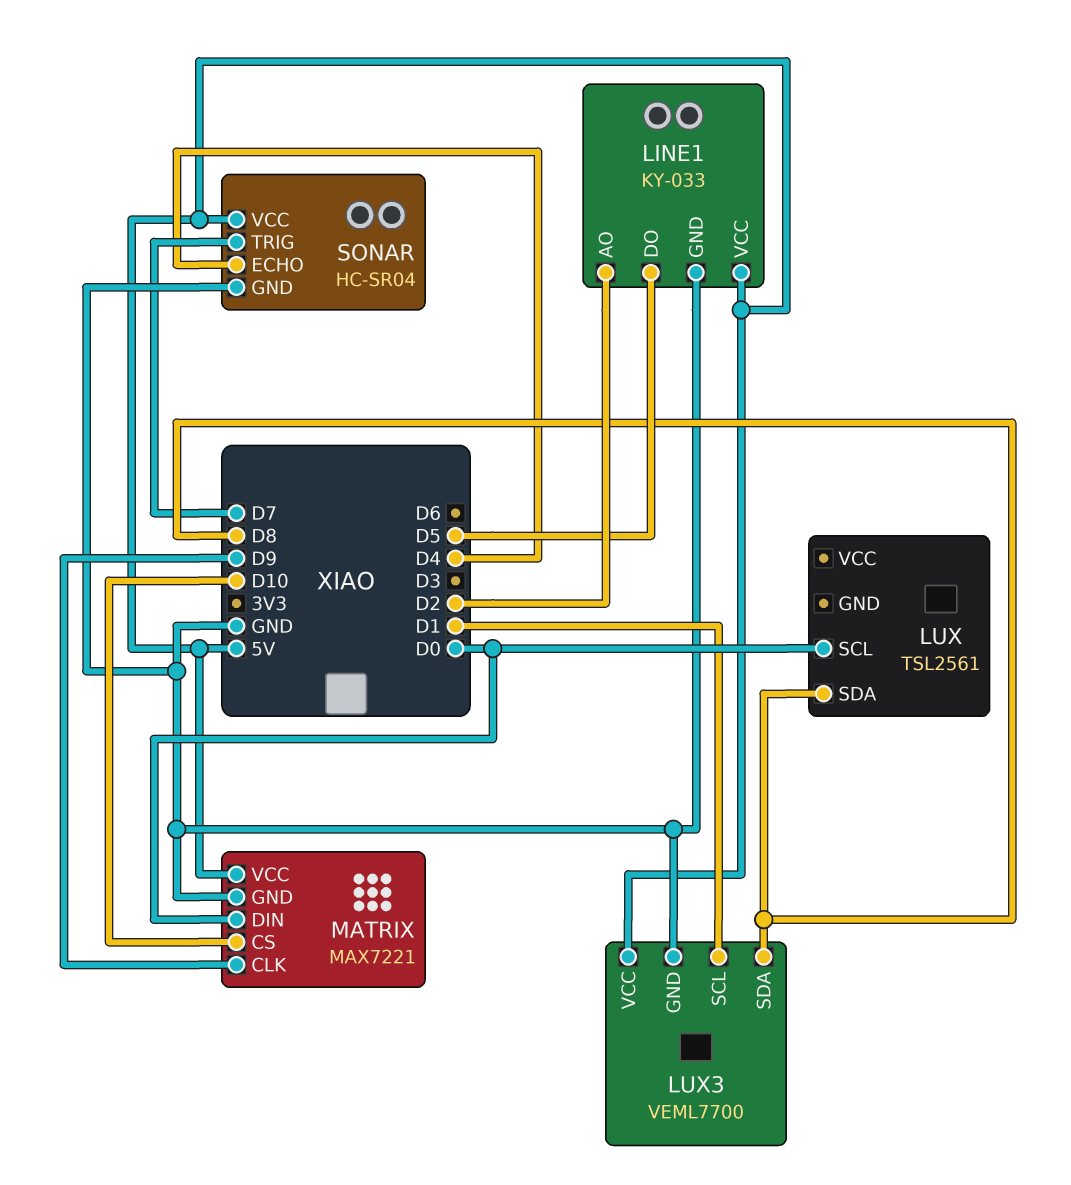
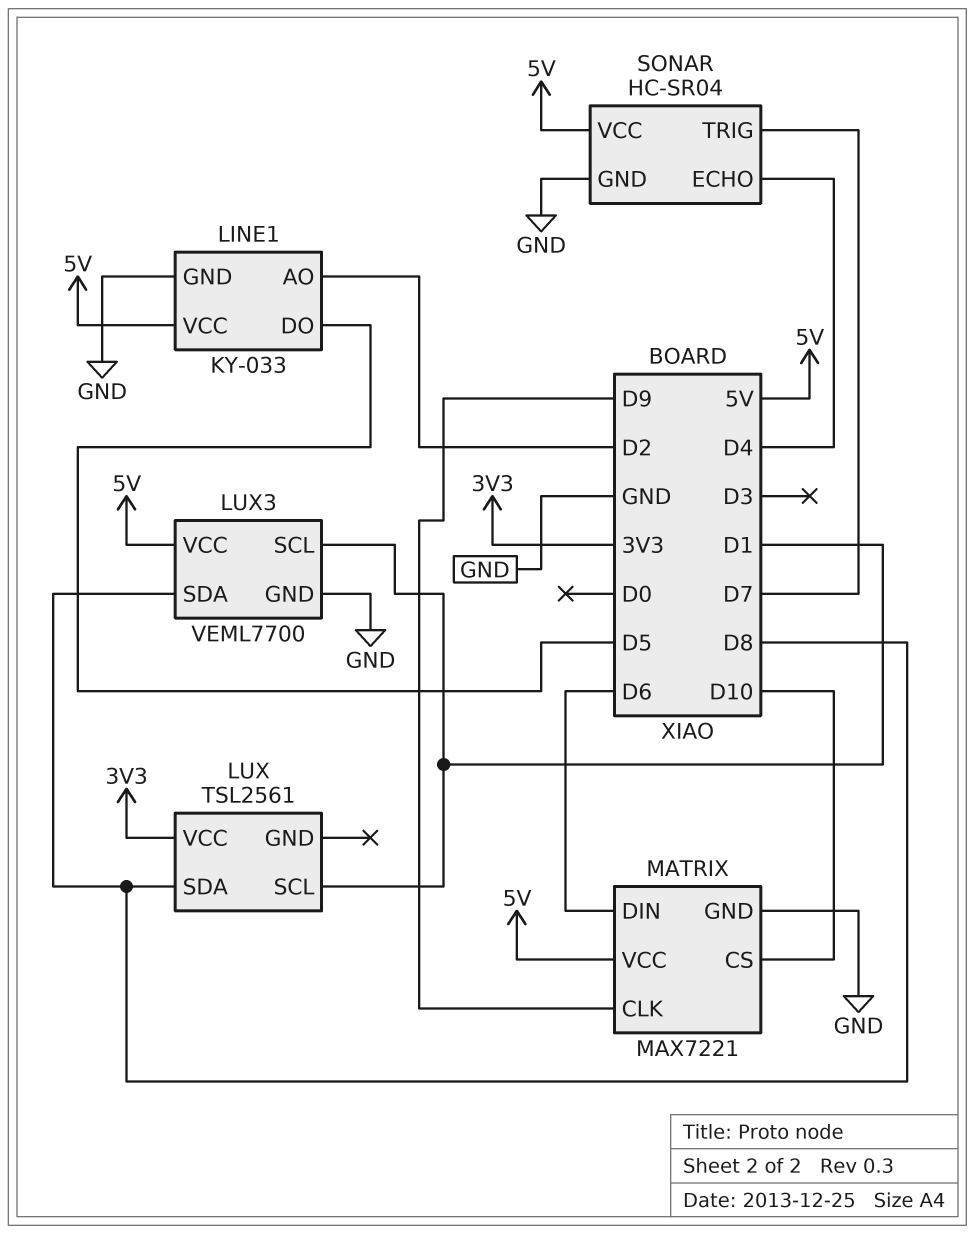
LUX pin SCL: D0 -> D1
LUX pin VCC: none -> 3V3
MATRIX pin DIN: D0 -> D6

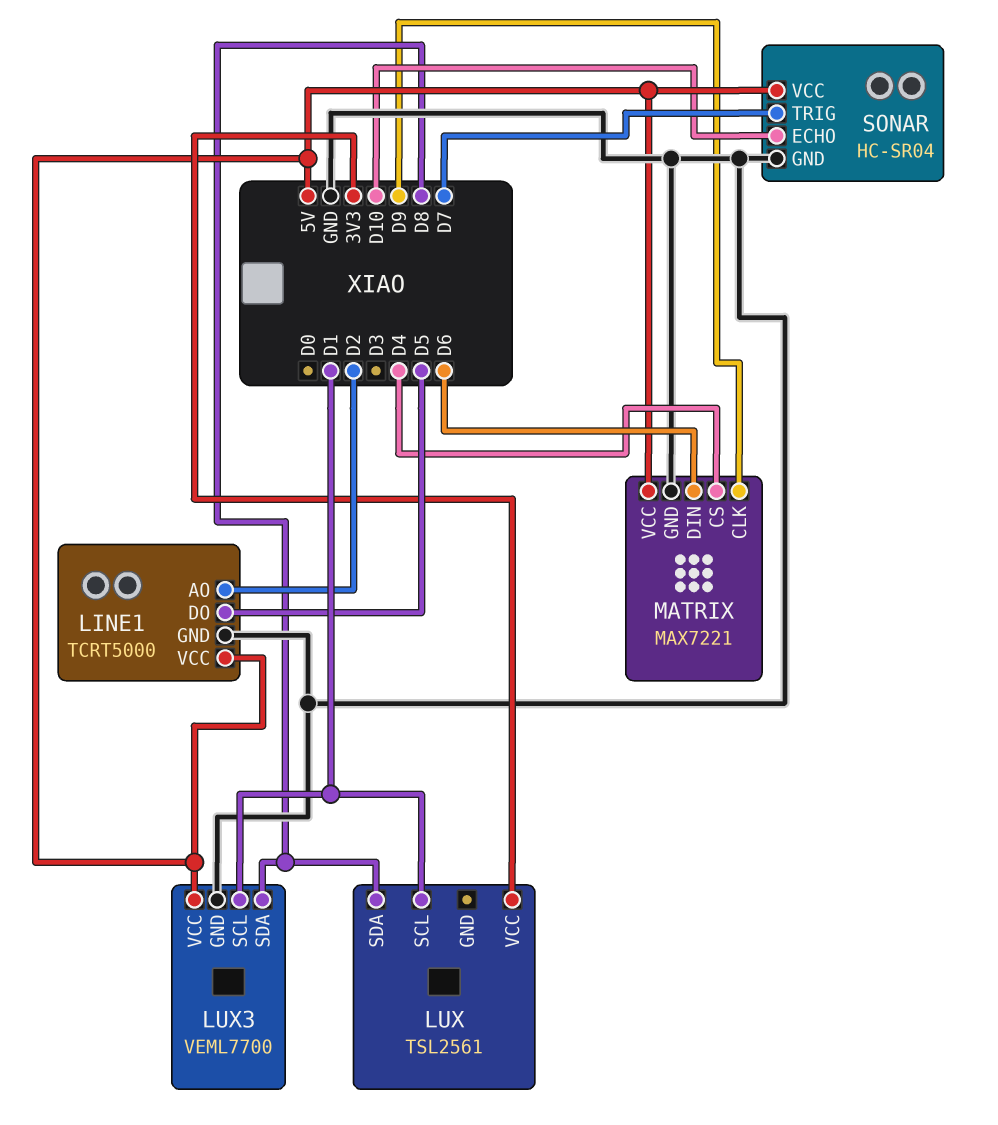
LINE1: KY-033 -> TCRT5000
MATRIX pin CS: D10 -> D4
SONAR pin ECHO: D4 -> D10

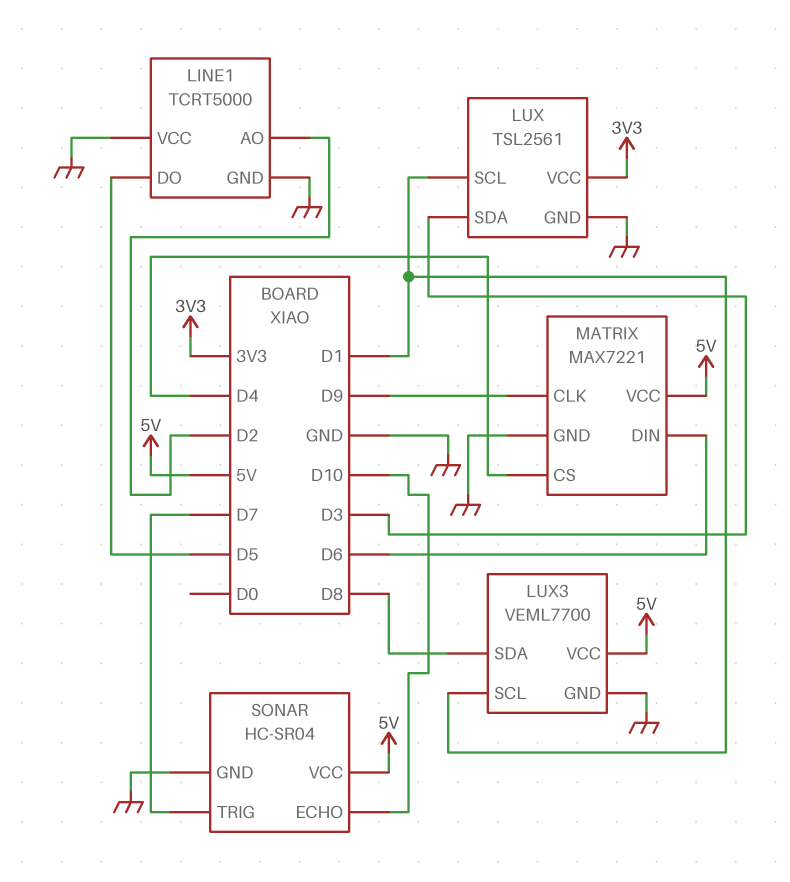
LINE1 pin VCC: 5V -> GND
LUX pin GND: none -> GND
LUX pin SDA: D8 -> D3

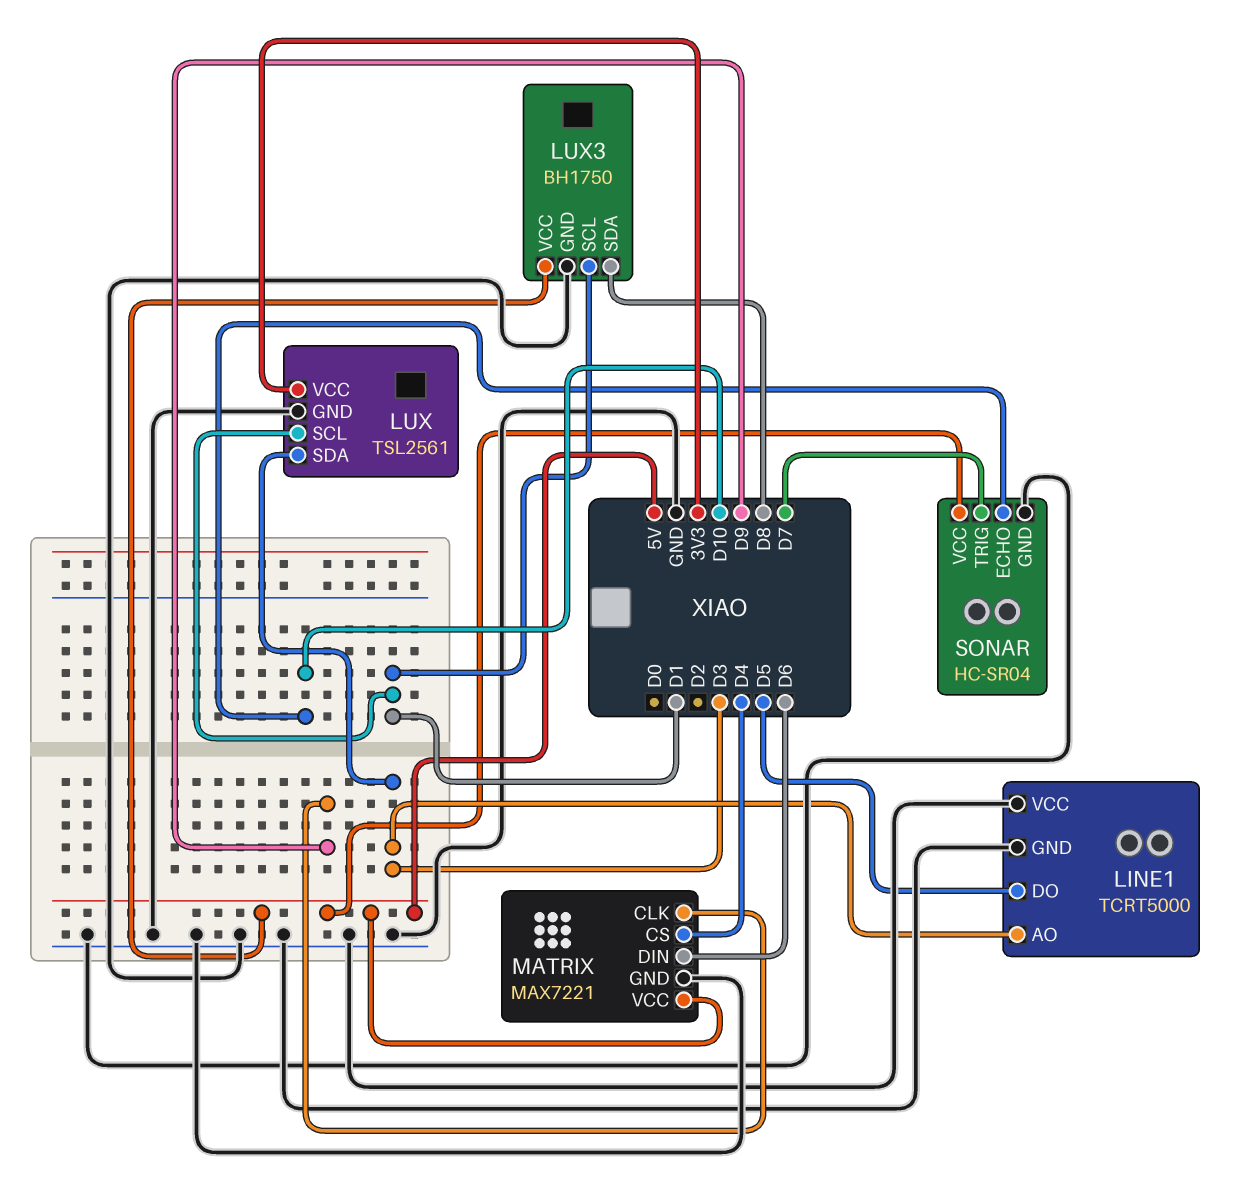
LINE1 pin AO: D2 -> D3
LUX3: VEML7700 -> BH1750

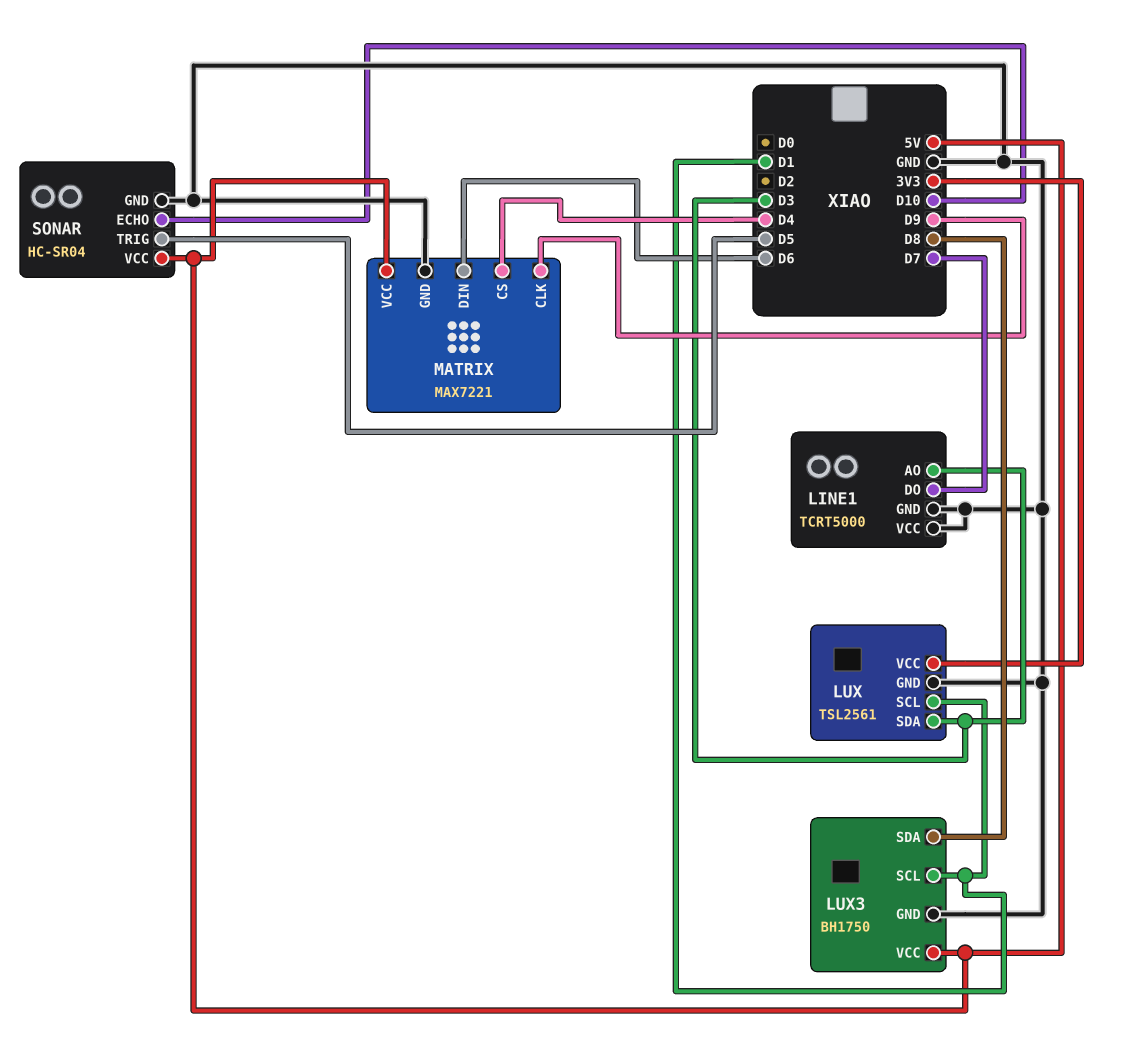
LINE1 pin DO: D5 -> D7
SONAR pin TRIG: D7 -> D5

